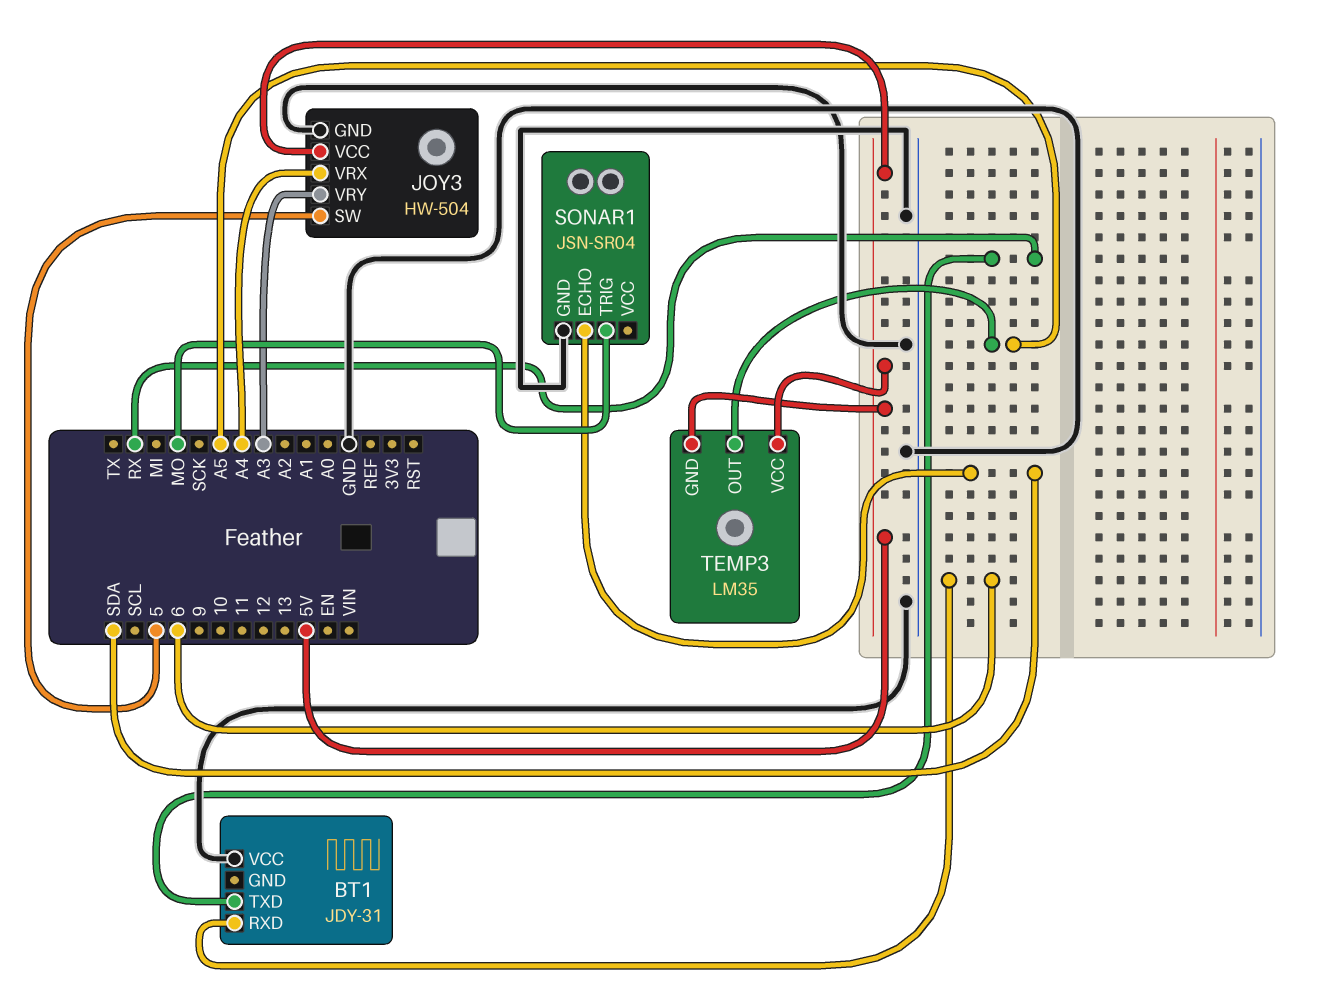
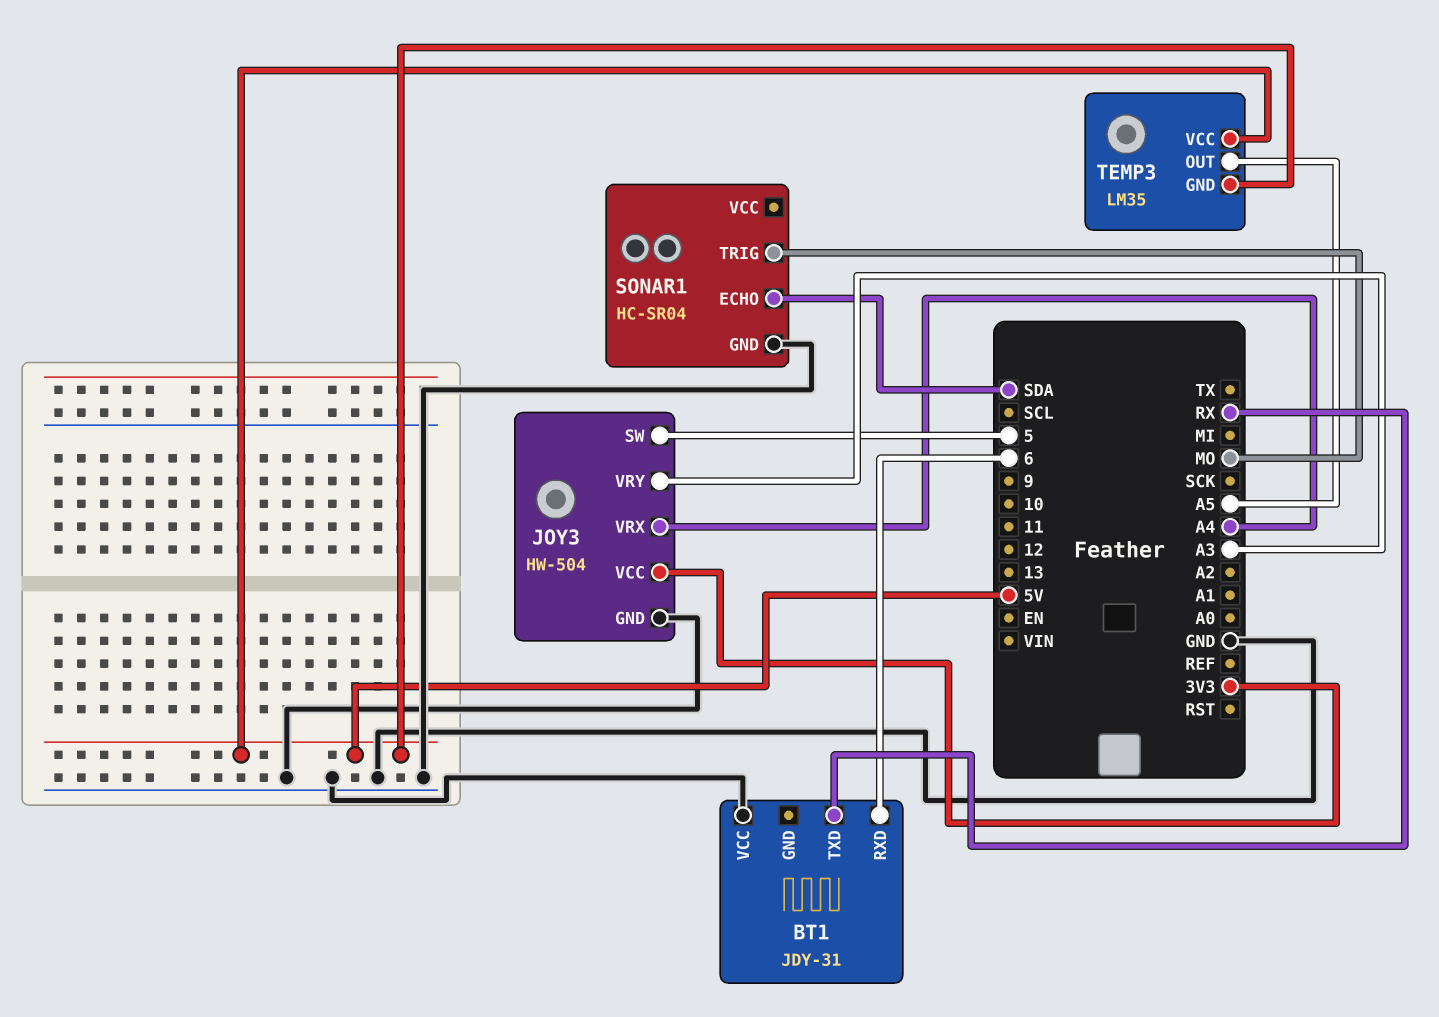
JOY3 pin VCC: 5V -> 3V3
SONAR1: JSN-SR04 -> HC-SR04

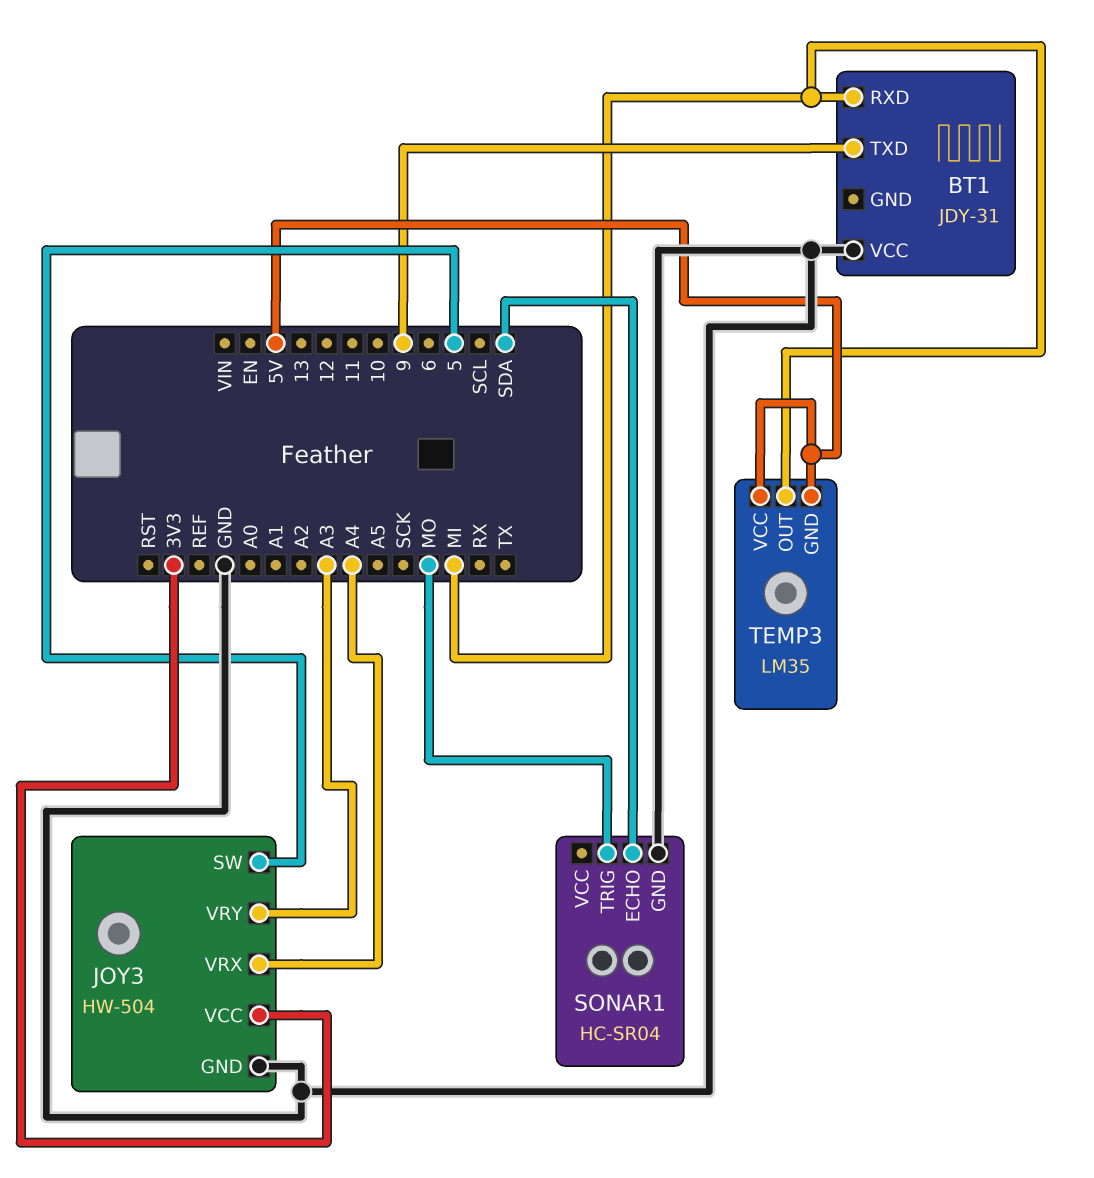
BT1 pin RXD: 6 -> MI
BT1 pin TXD: RX -> 9
TEMP3 pin OUT: A5 -> MI

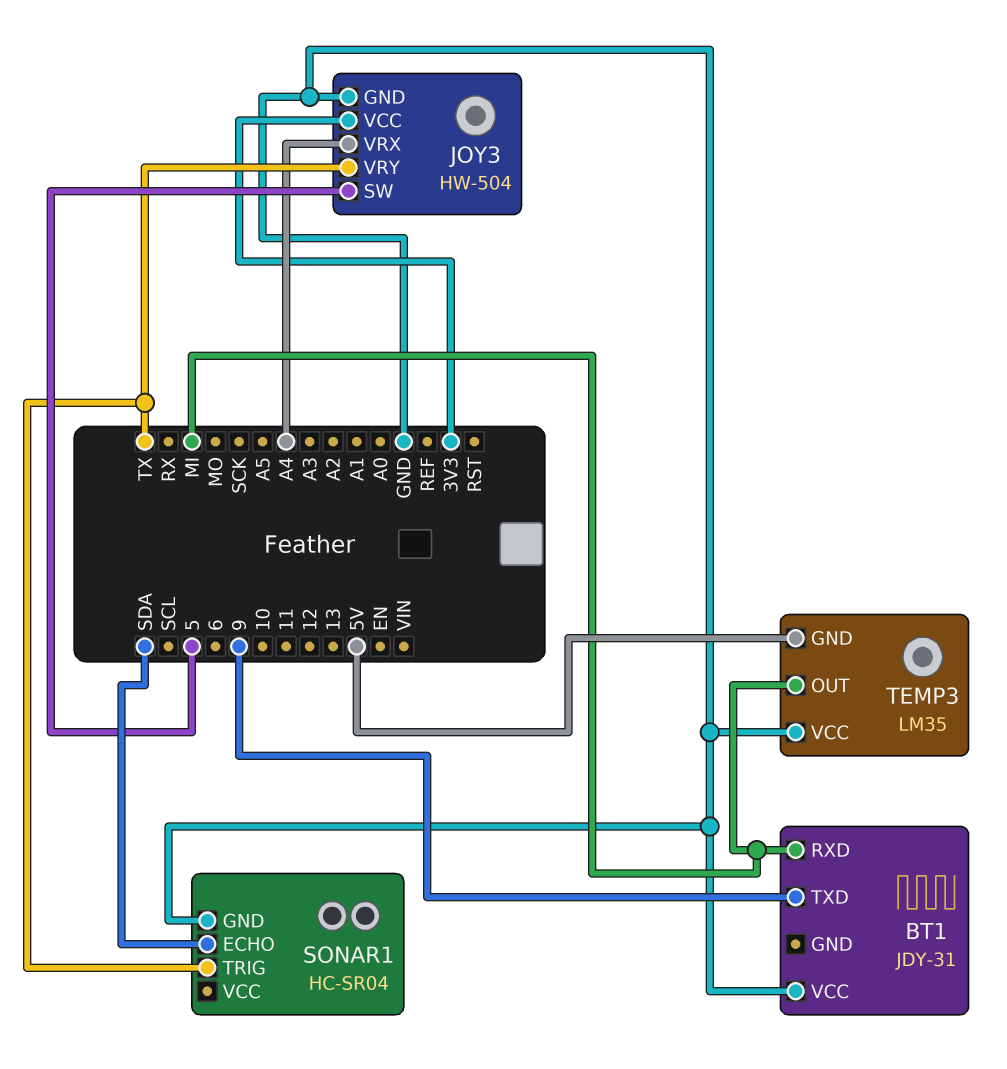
JOY3 pin VRY: A3 -> TX
SONAR1 pin TRIG: MO -> TX
TEMP3 pin VCC: 5V -> GND

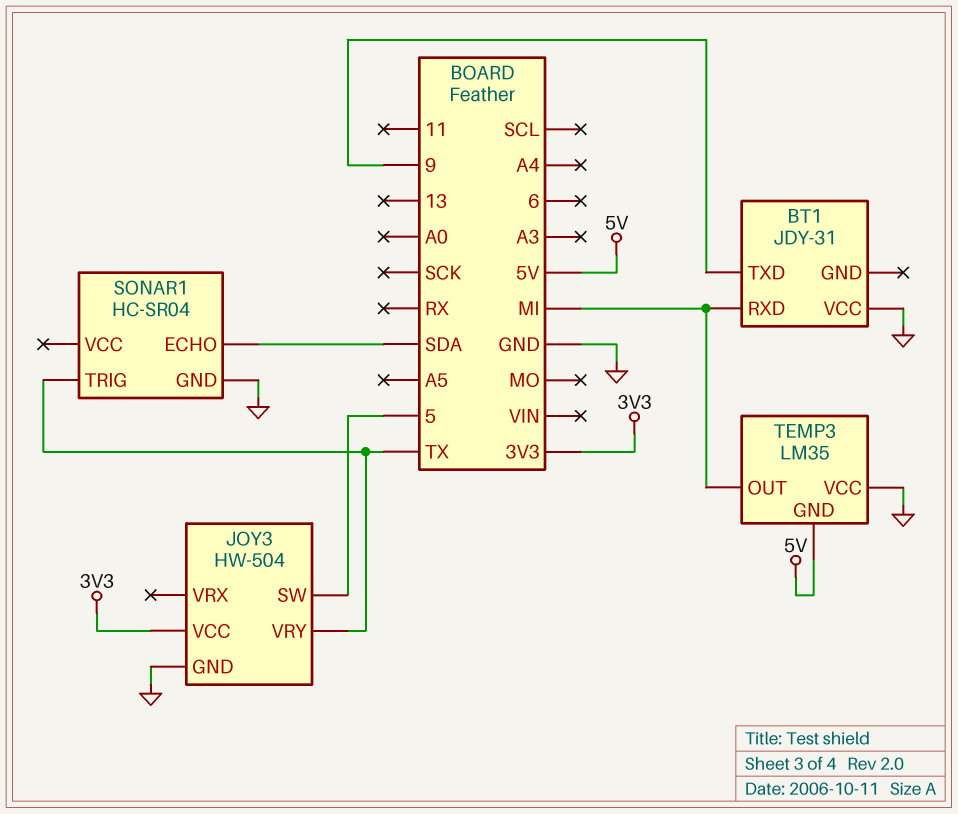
JOY3 pin VRX: A4 -> none

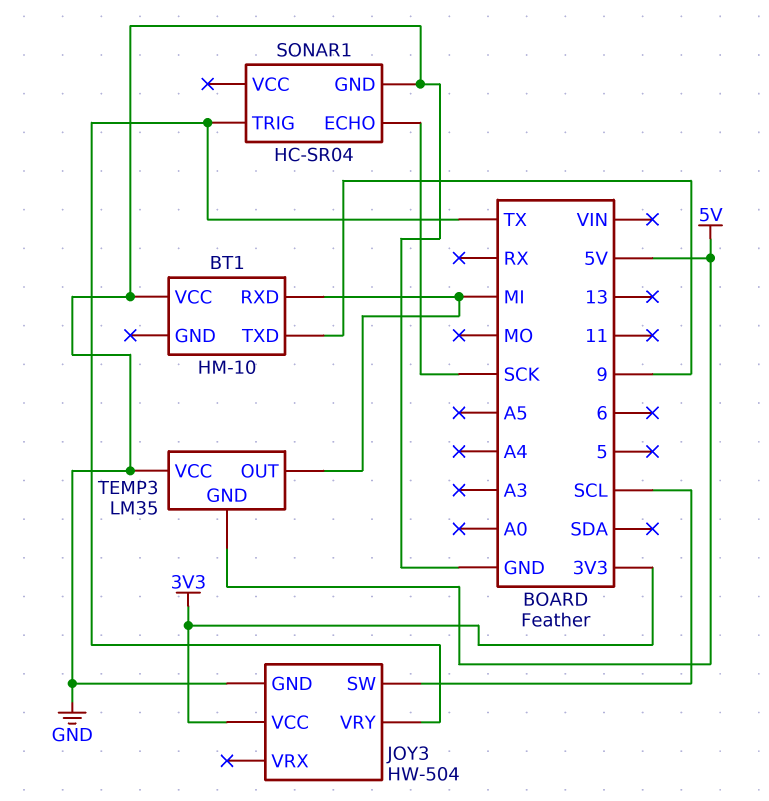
BT1: JDY-31 -> HM-10
JOY3 pin SW: 5 -> SCL
SONAR1 pin ECHO: SDA -> SCK

